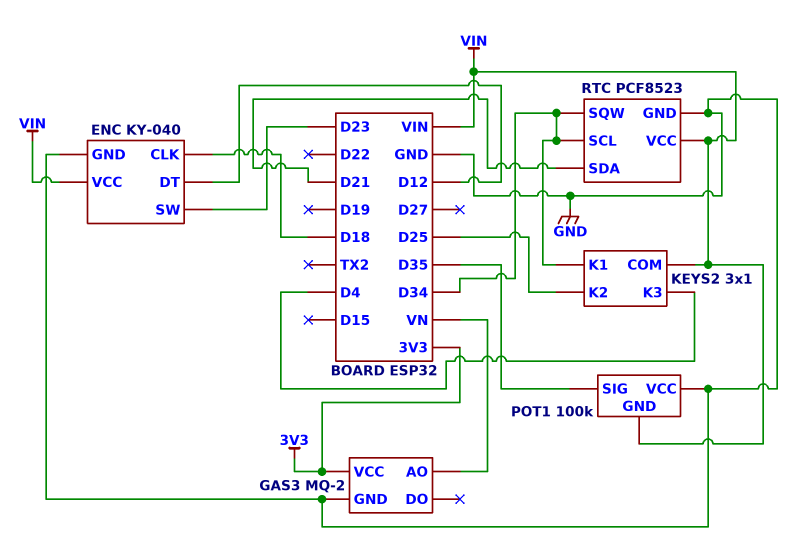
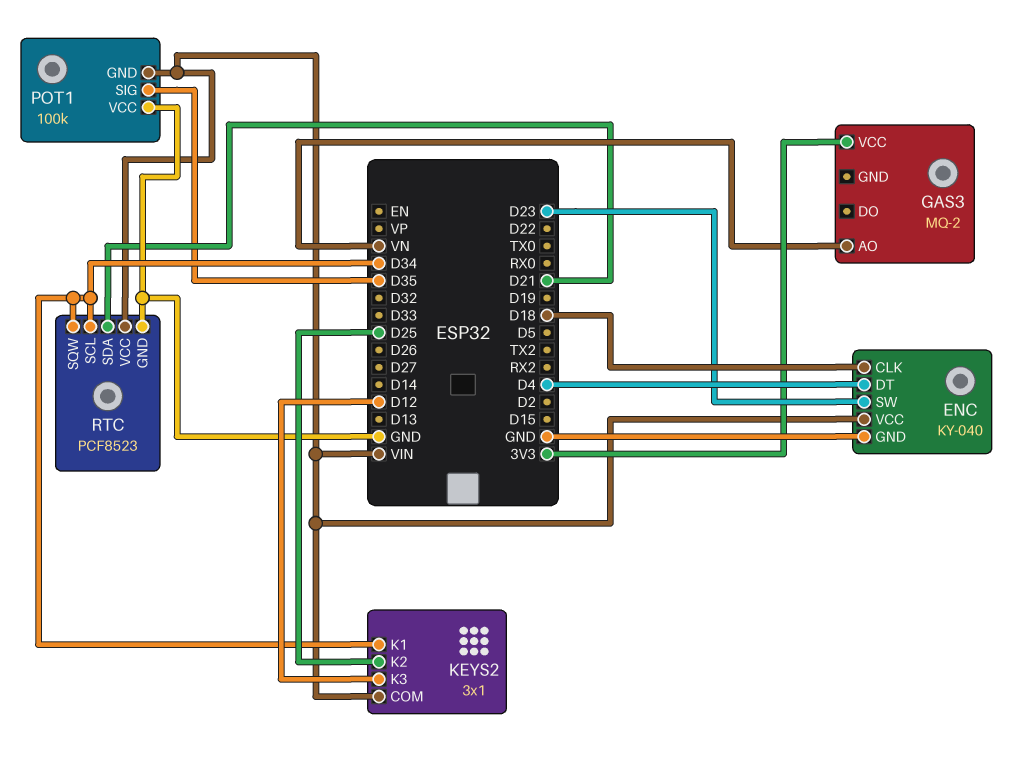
ENC pin DT: D12 -> D4
GAS3 pin GND: GND -> none
KEYS2 pin K3: D4 -> D12

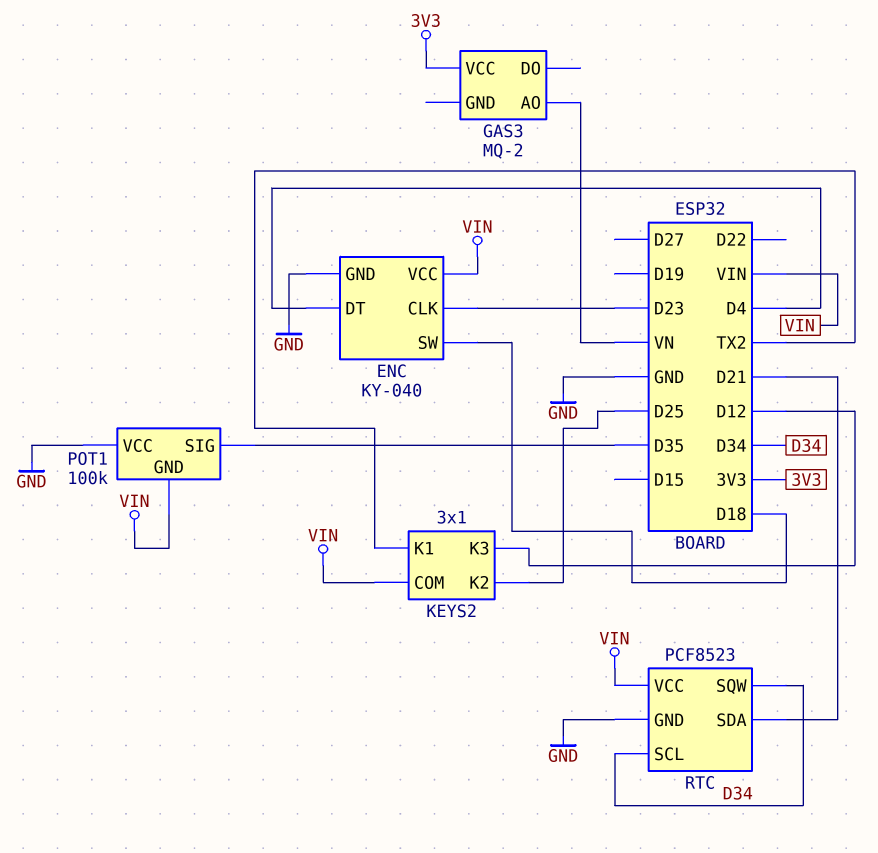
ENC pin CLK: D18 -> D23
ENC pin SW: D23 -> D18
KEYS2 pin K1: D34 -> TX2

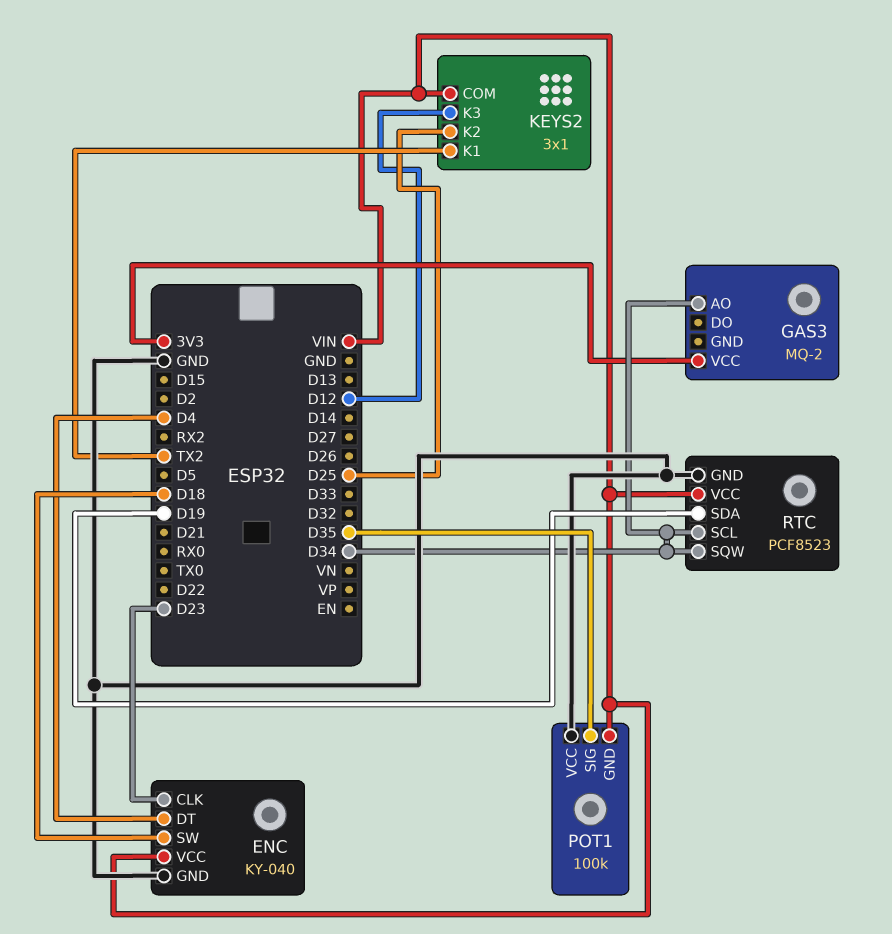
GAS3 pin AO: VN -> D34
RTC pin SDA: D21 -> D19

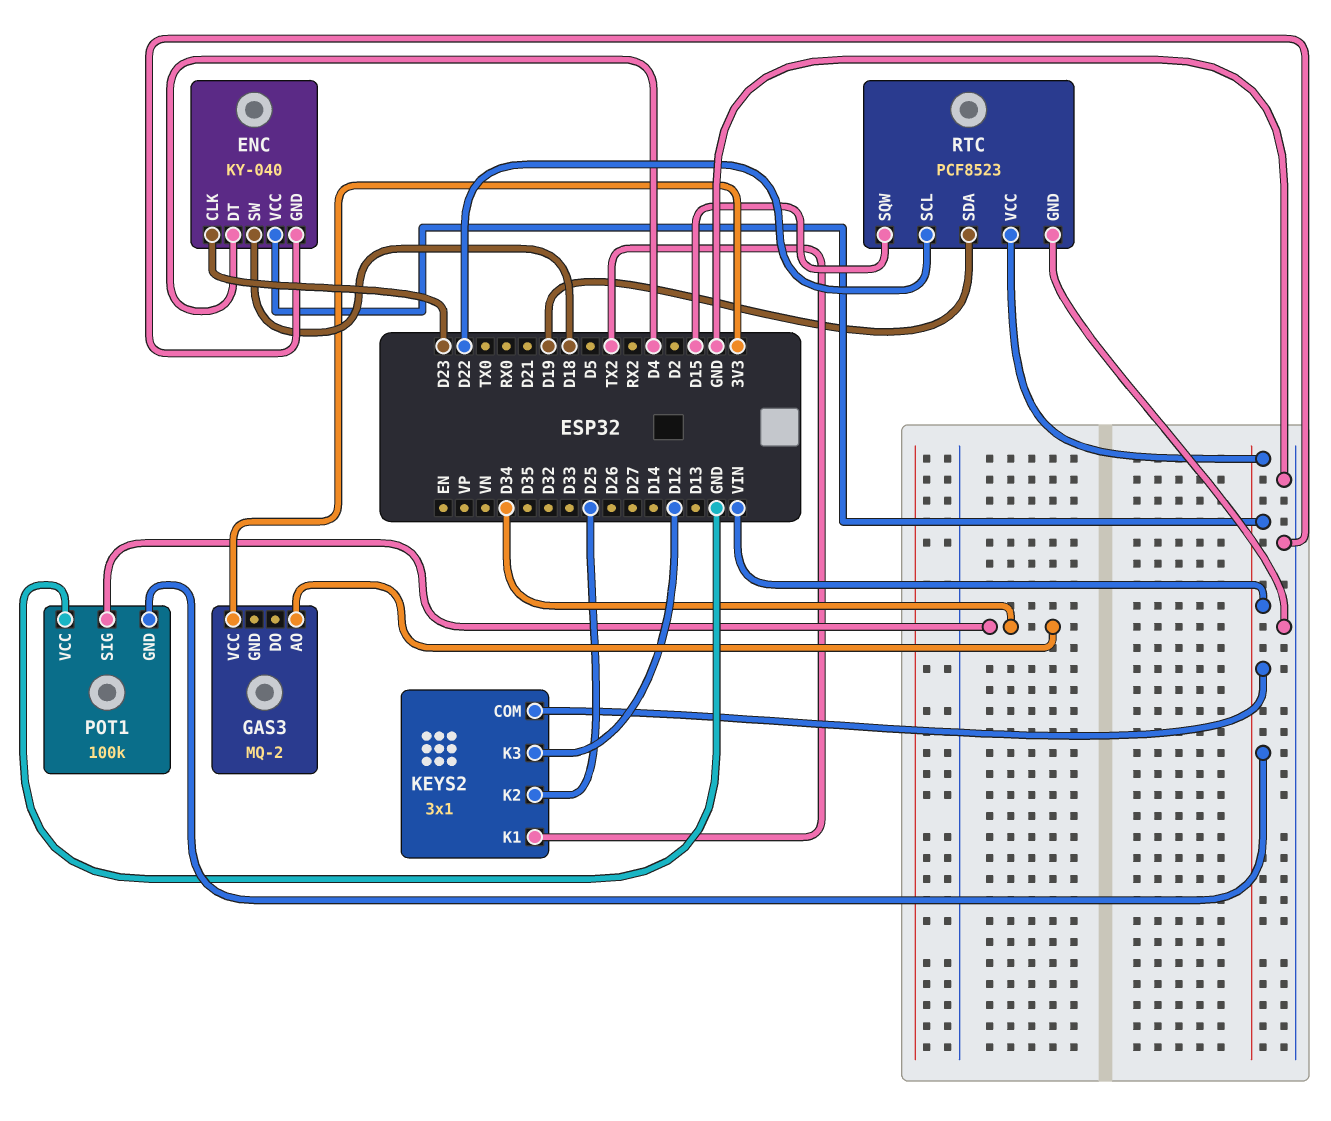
POT1 pin SIG: D35 -> D34
RTC pin SCL: D34 -> D22
RTC pin SQW: D34 -> D15

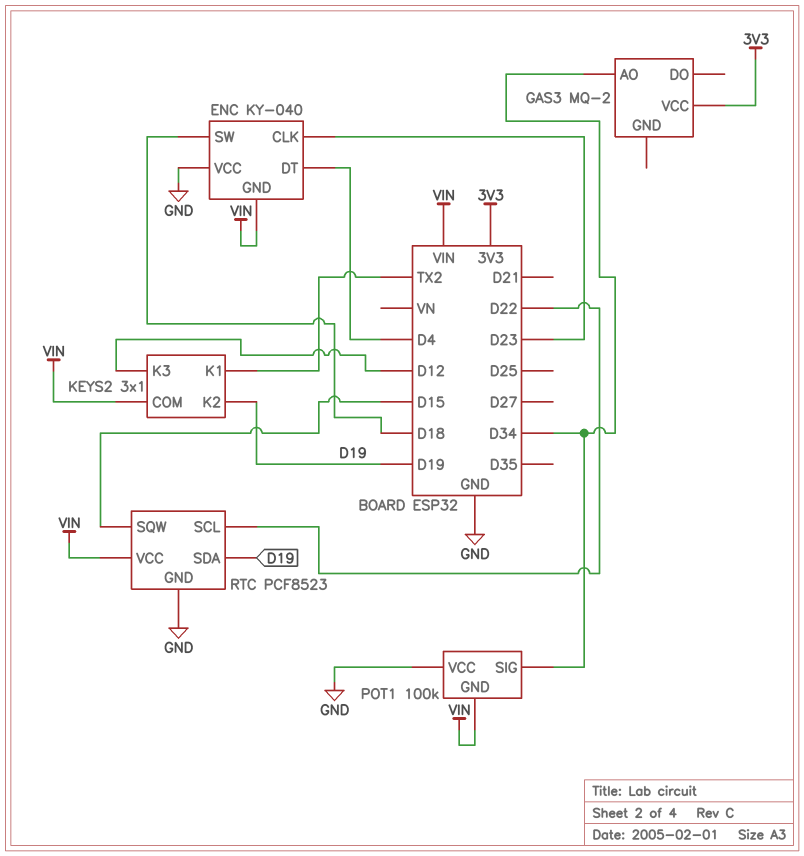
ENC pin GND: GND -> VIN
ENC pin VCC: VIN -> GND
KEYS2 pin K2: D25 -> D19

